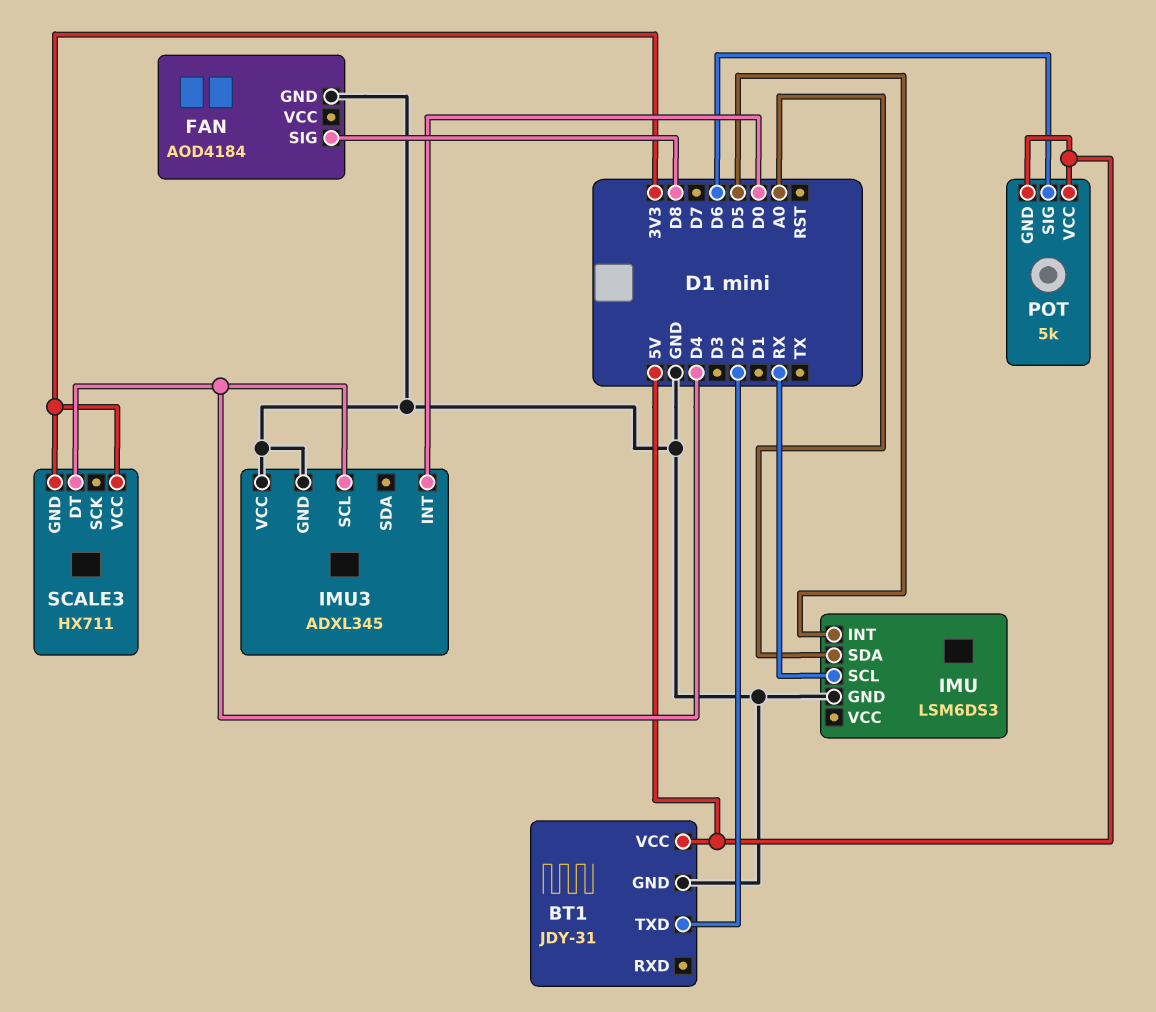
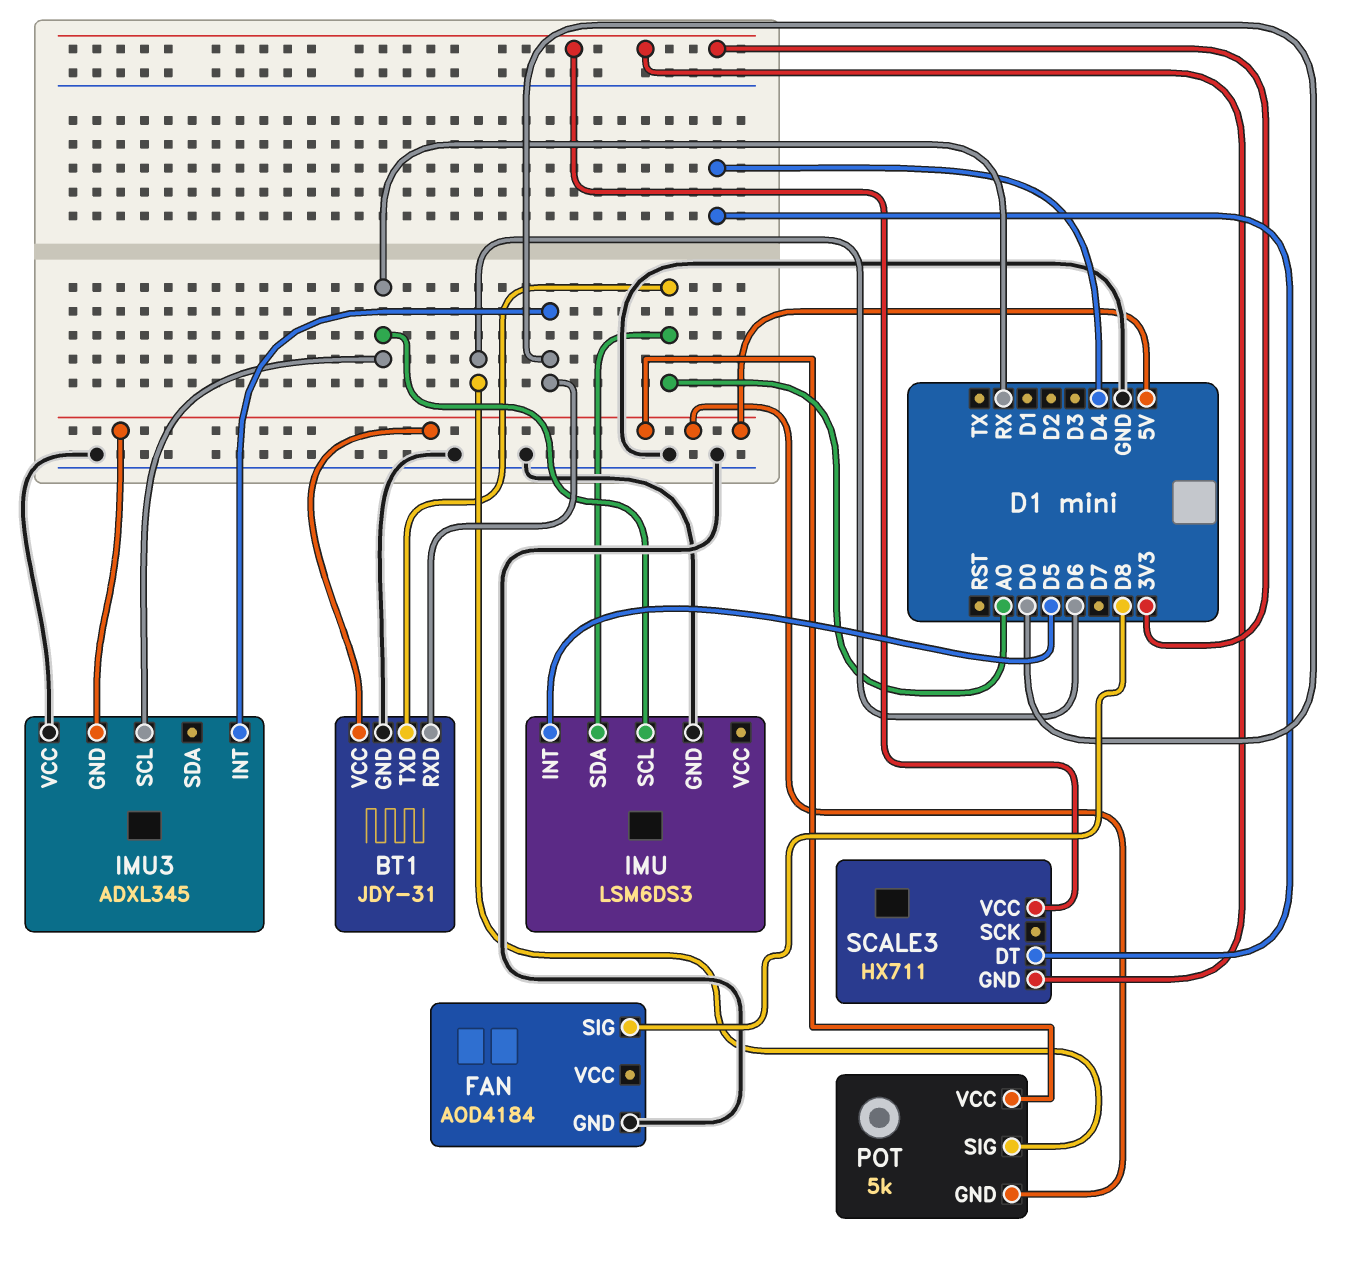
BT1 pin RXD: none -> D0
BT1 pin TXD: D2 -> A0
IMU3 pin GND: GND -> 5V
IMU3 pin SCL: D4 -> RX

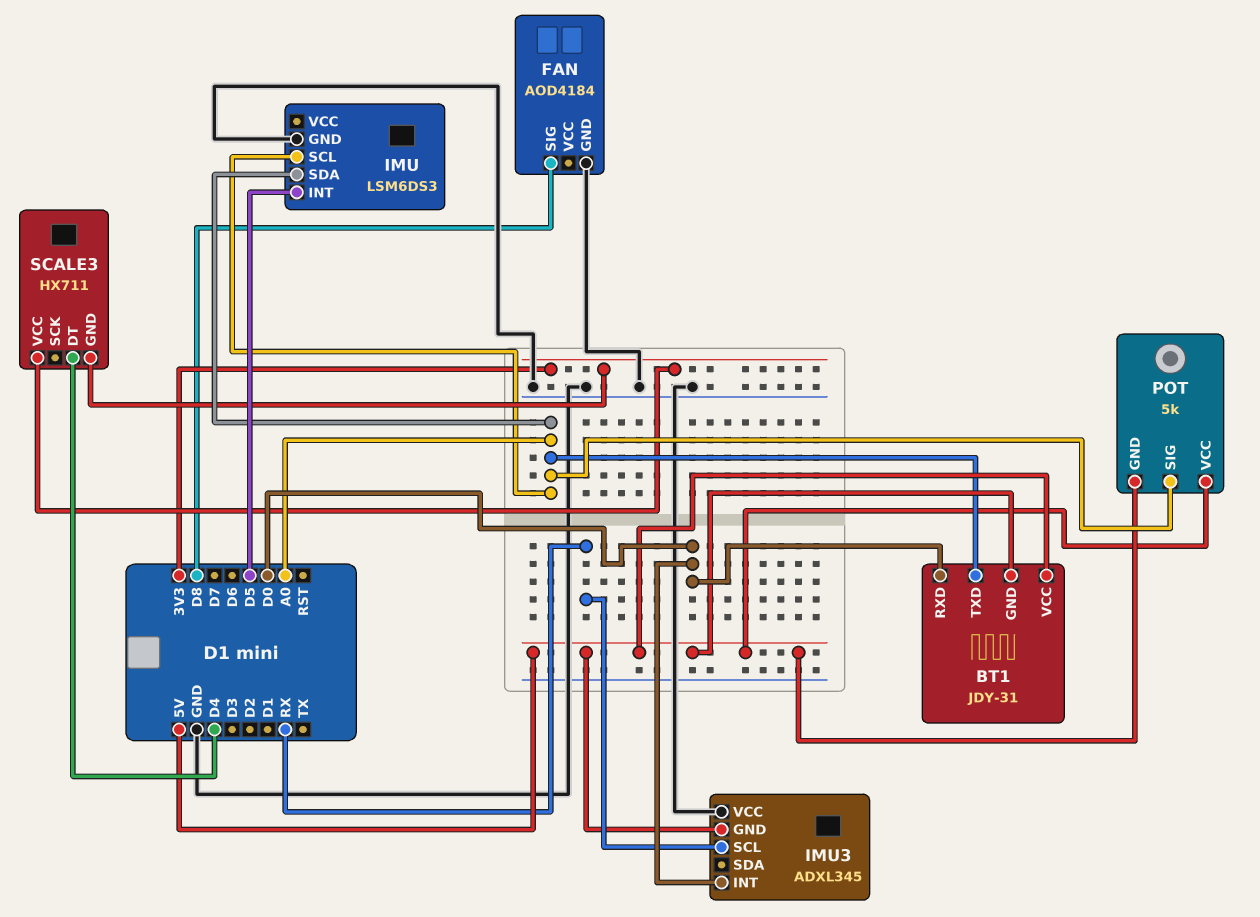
BT1 pin GND: GND -> 5V
IMU pin SCL: RX -> A0
POT pin SIG: D6 -> A0

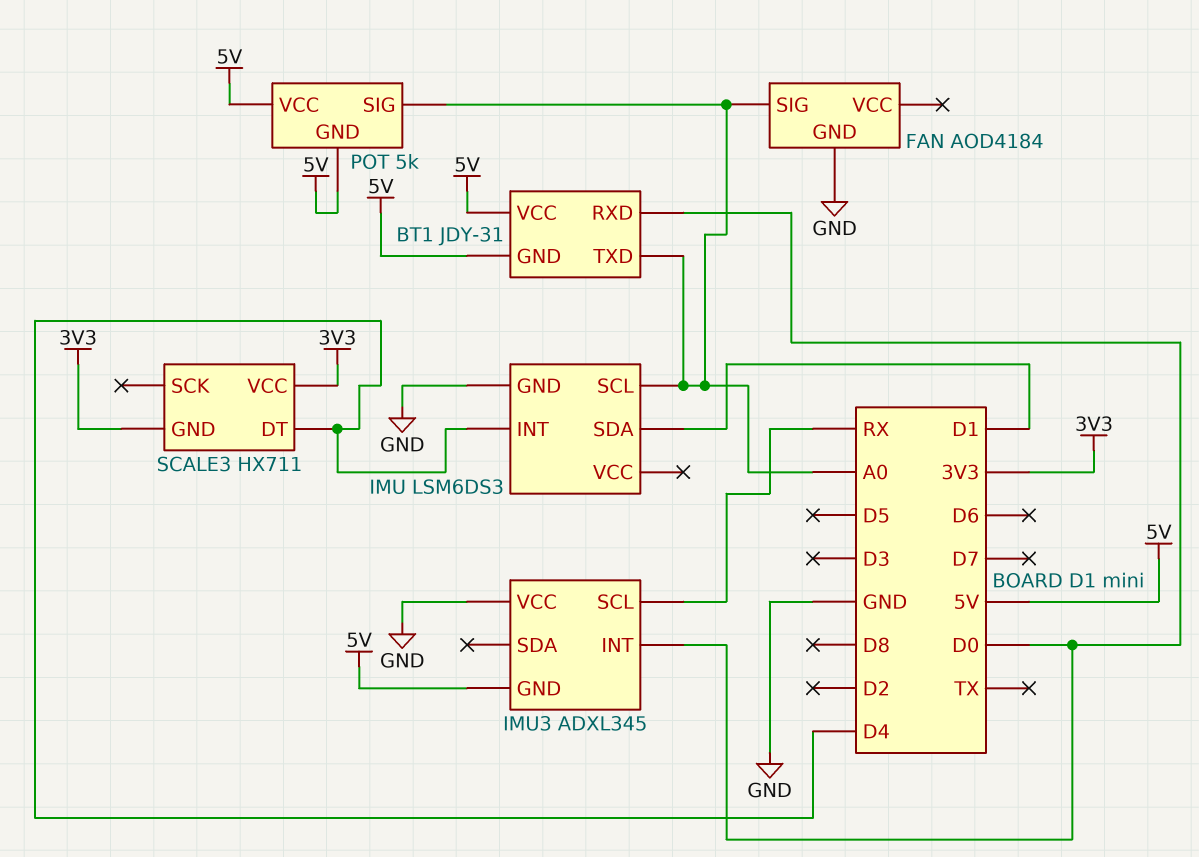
FAN pin SIG: D8 -> A0
IMU pin INT: D5 -> D4
IMU pin SDA: A0 -> D1

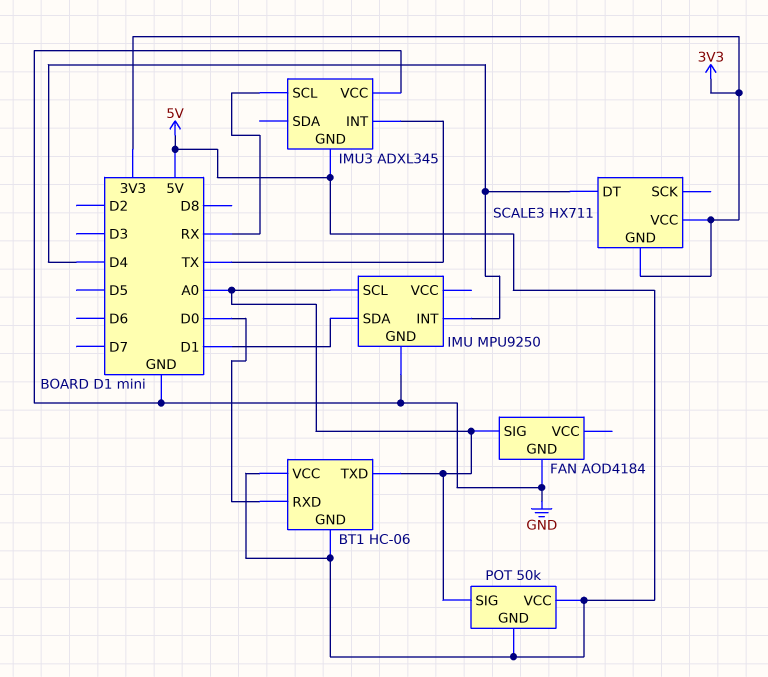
BT1: JDY-31 -> HC-06
IMU: LSM6DS3 -> MPU9250
IMU3 pin INT: D0 -> TX
POT: 5k -> 50k

